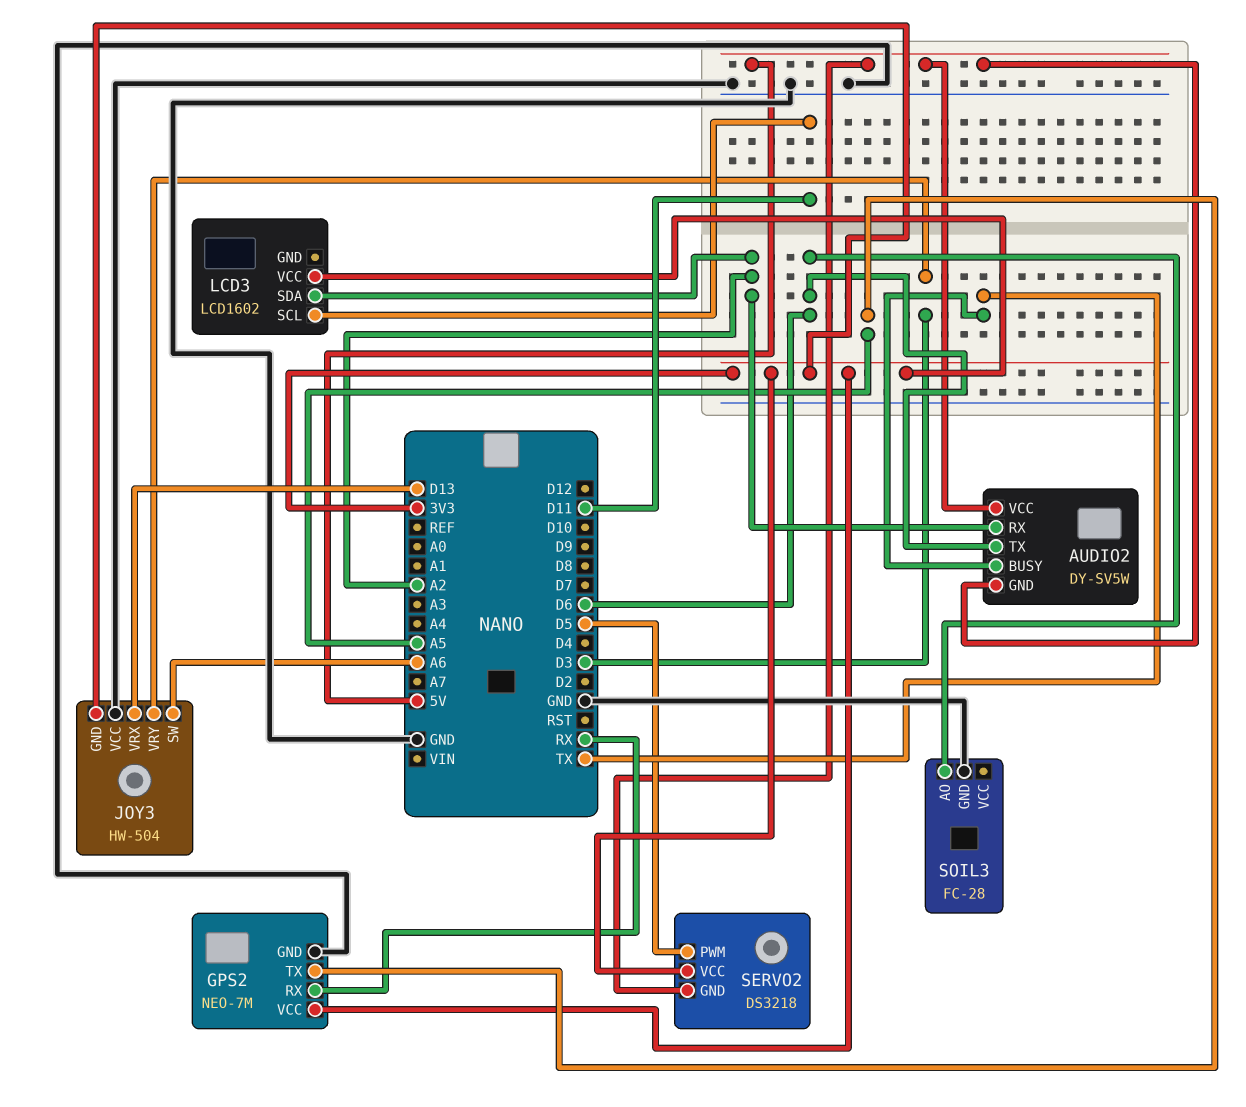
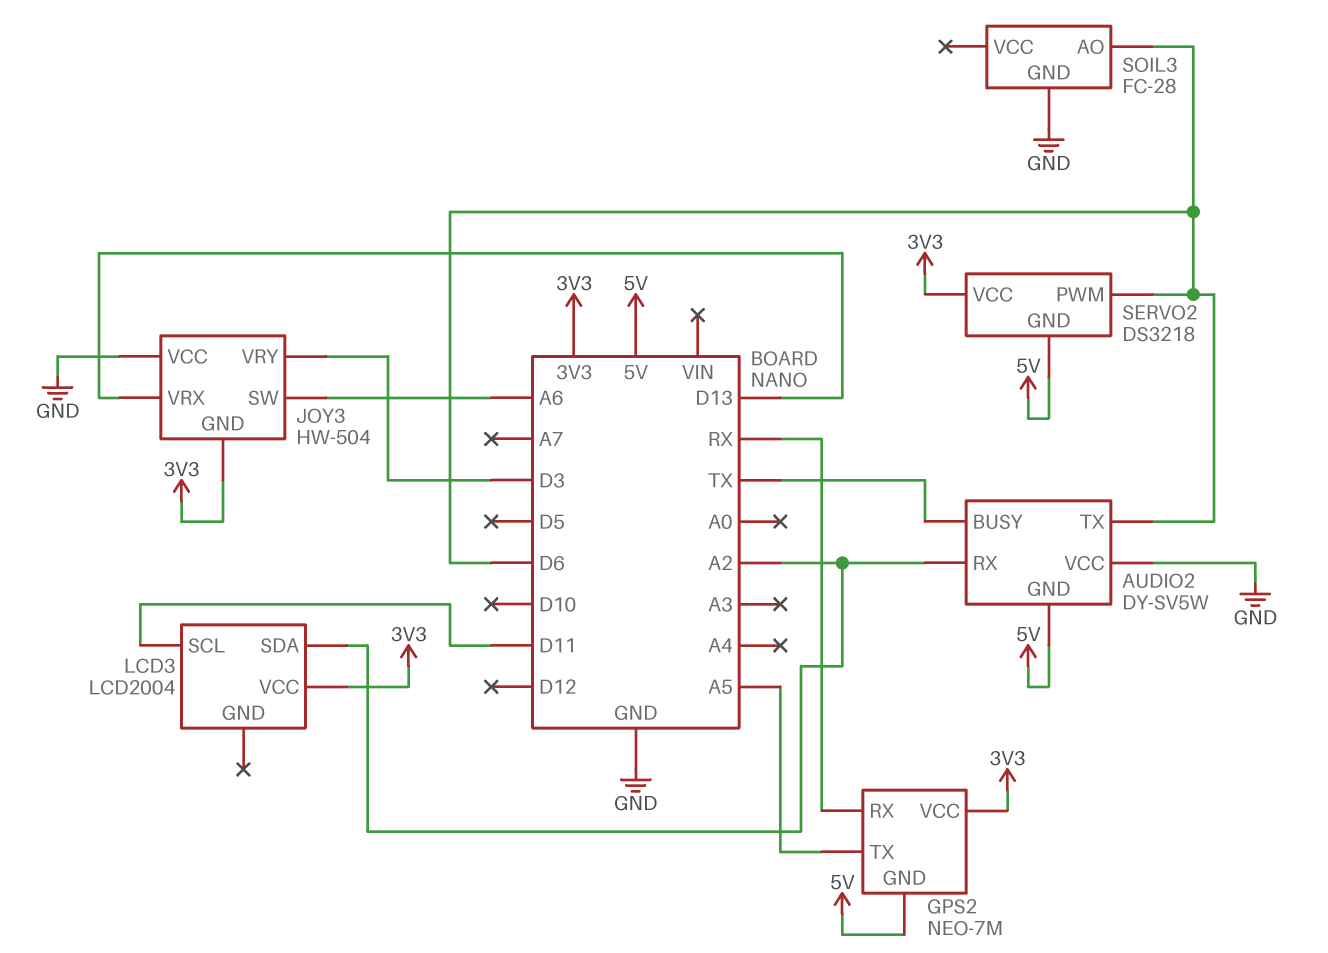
AUDIO2 pin VCC: 5V -> GND
GPS2 pin GND: GND -> 5V
LCD3: LCD1602 -> LCD2004
SERVO2 pin PWM: D5 -> D6

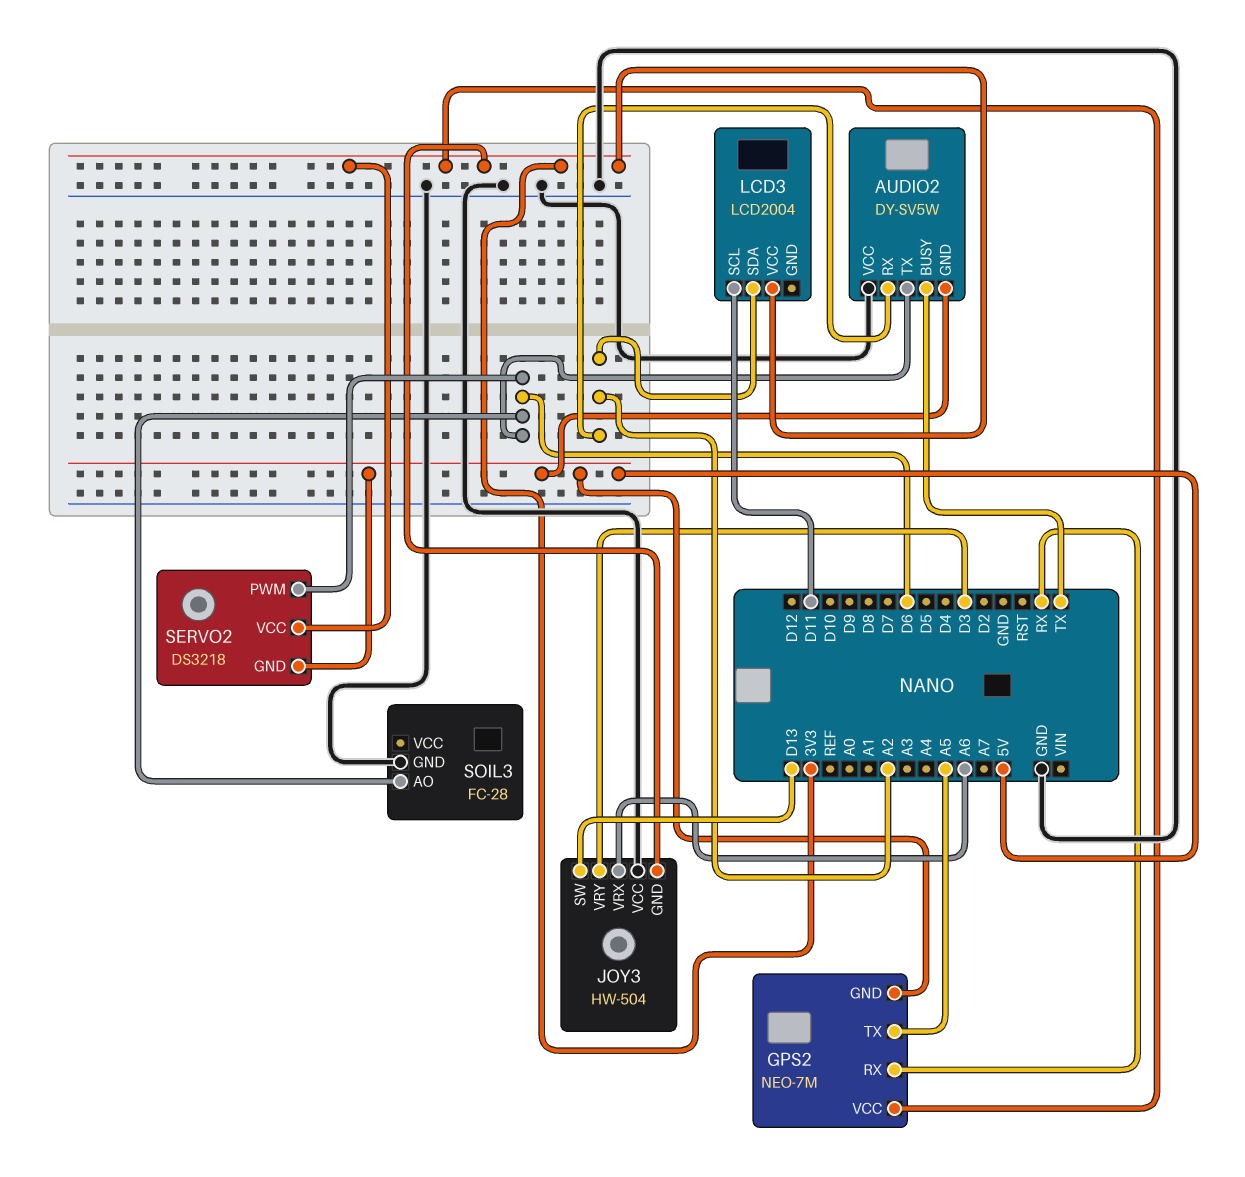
JOY3 pin SW: A6 -> D13
JOY3 pin VRX: D13 -> A6

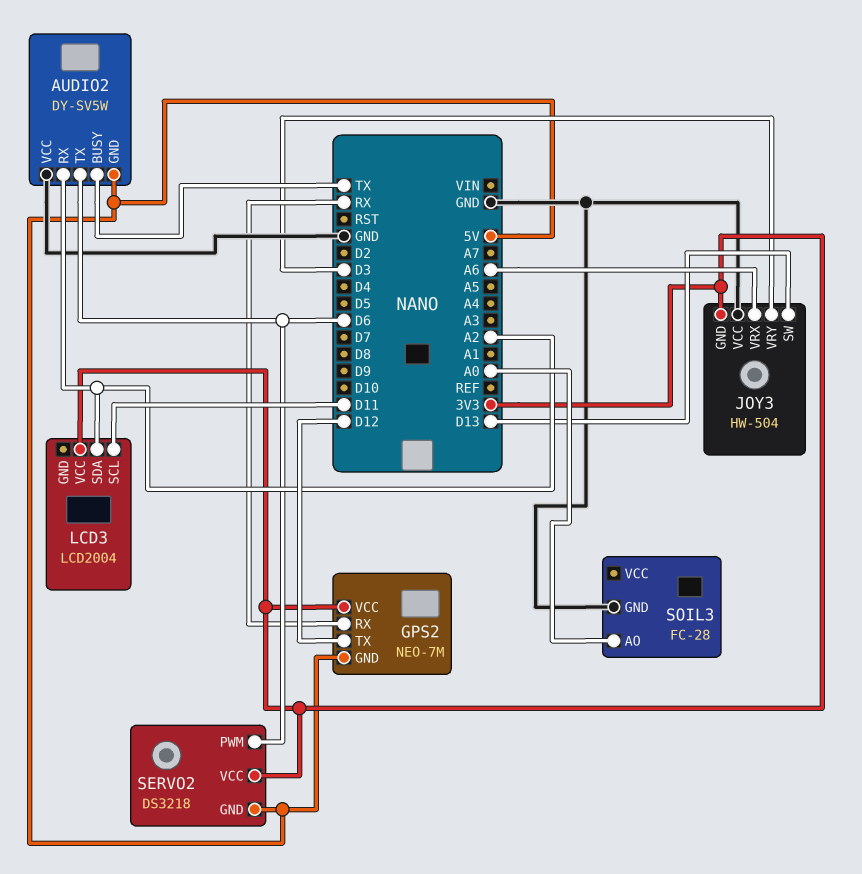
GPS2 pin TX: A5 -> D12
SOIL3 pin AO: D6 -> A0

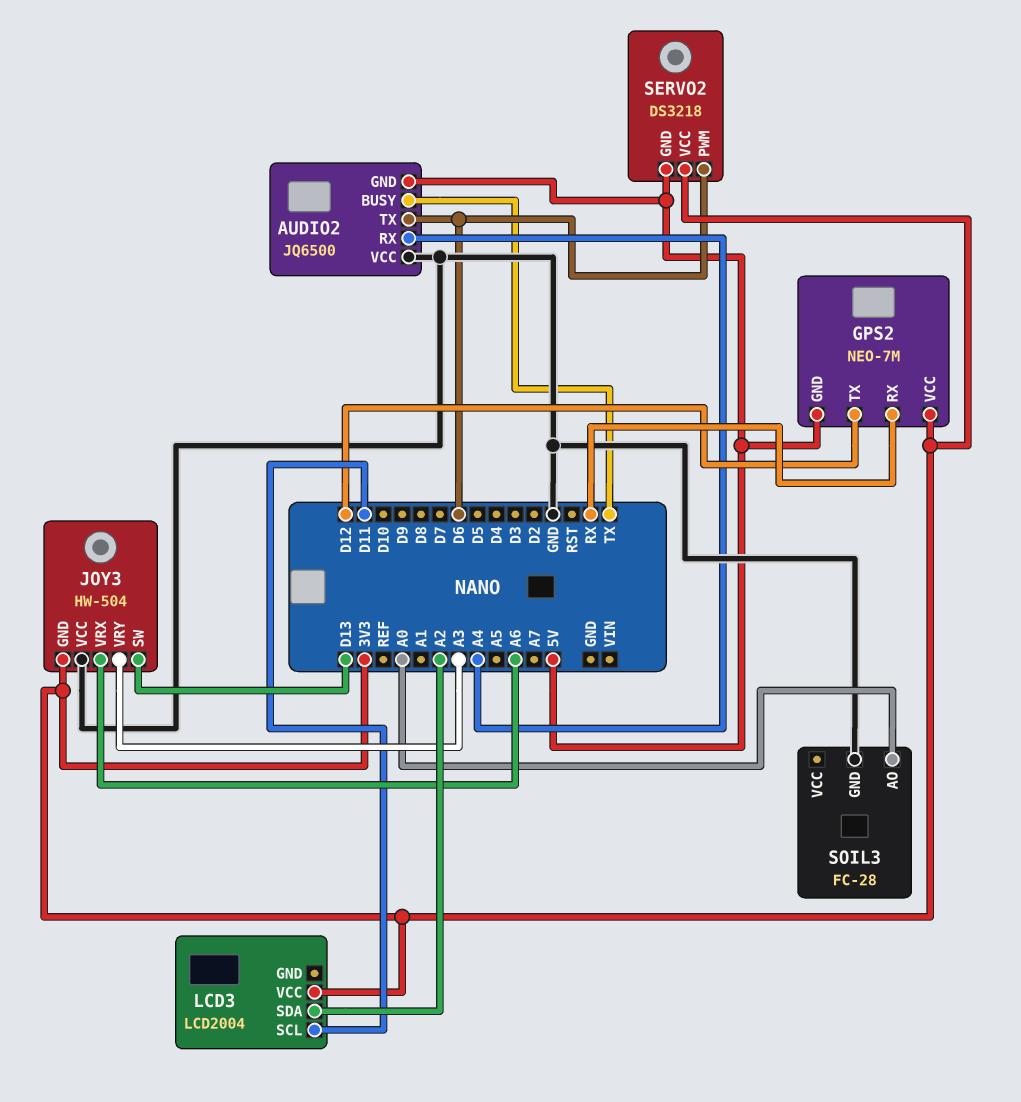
AUDIO2: DY-SV5W -> JQ6500
AUDIO2 pin RX: A2 -> A4
JOY3 pin VRY: D3 -> A3

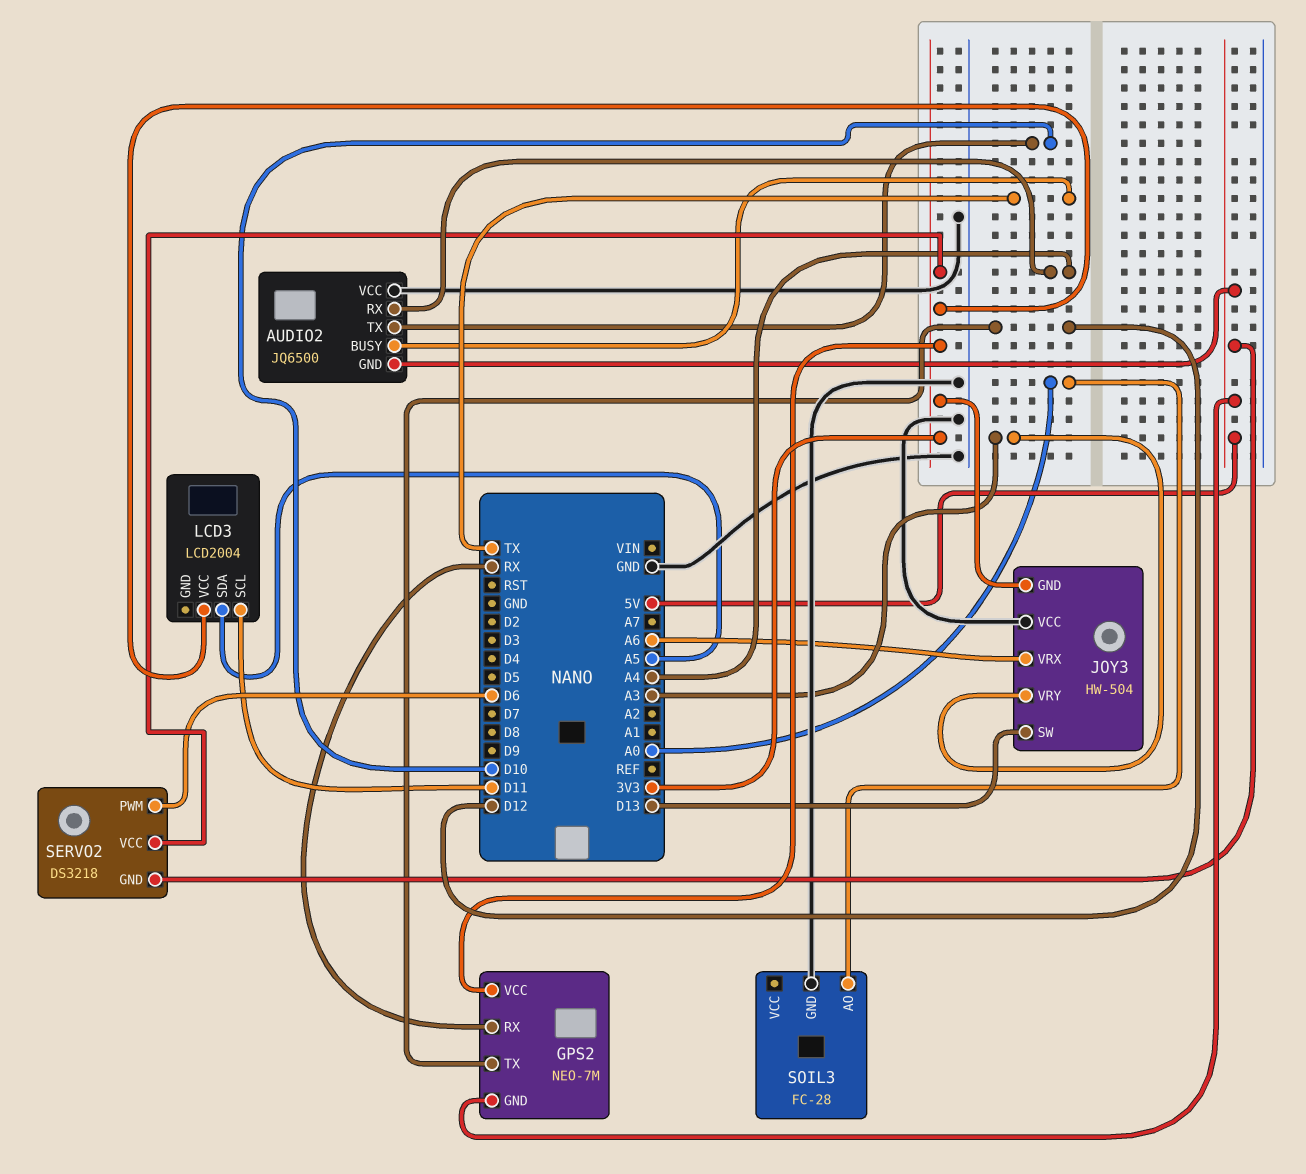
AUDIO2 pin TX: D6 -> D10
LCD3 pin SDA: A2 -> A5

